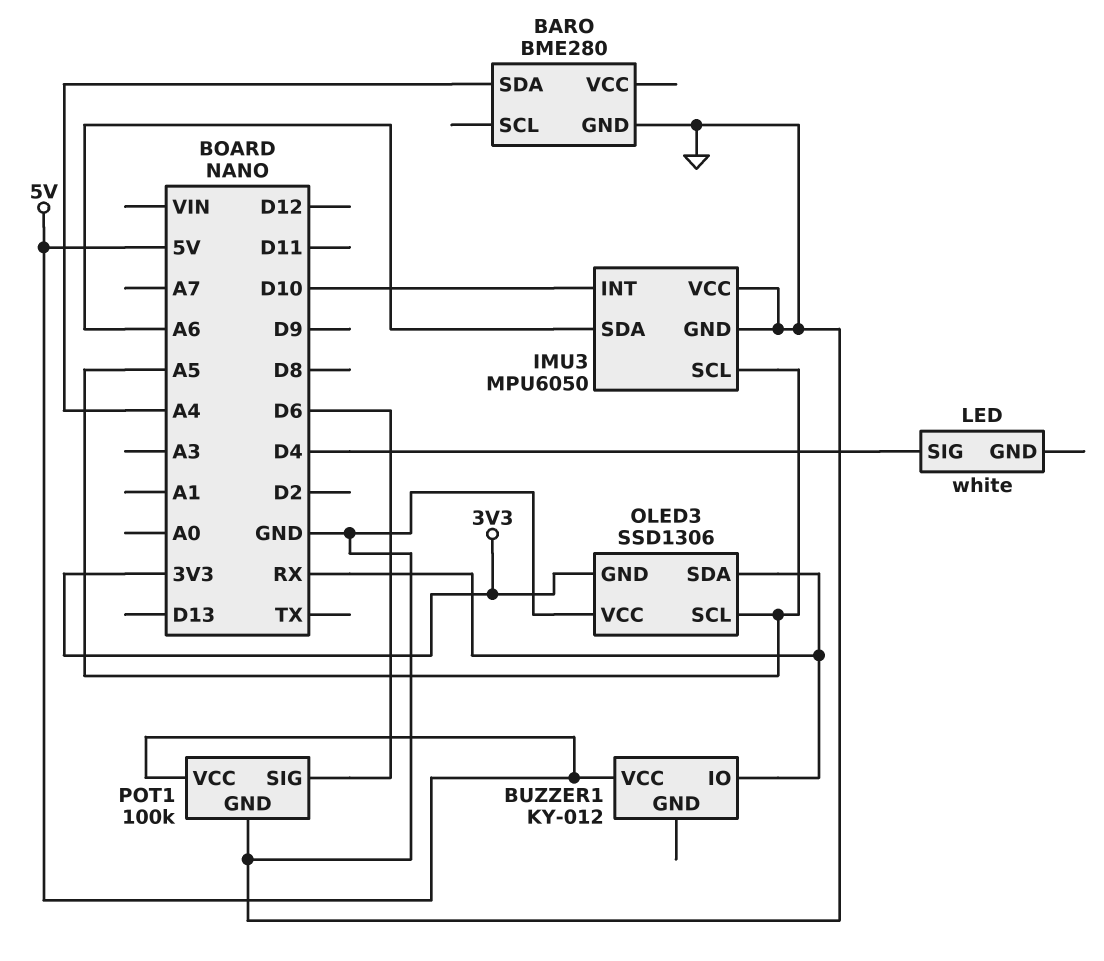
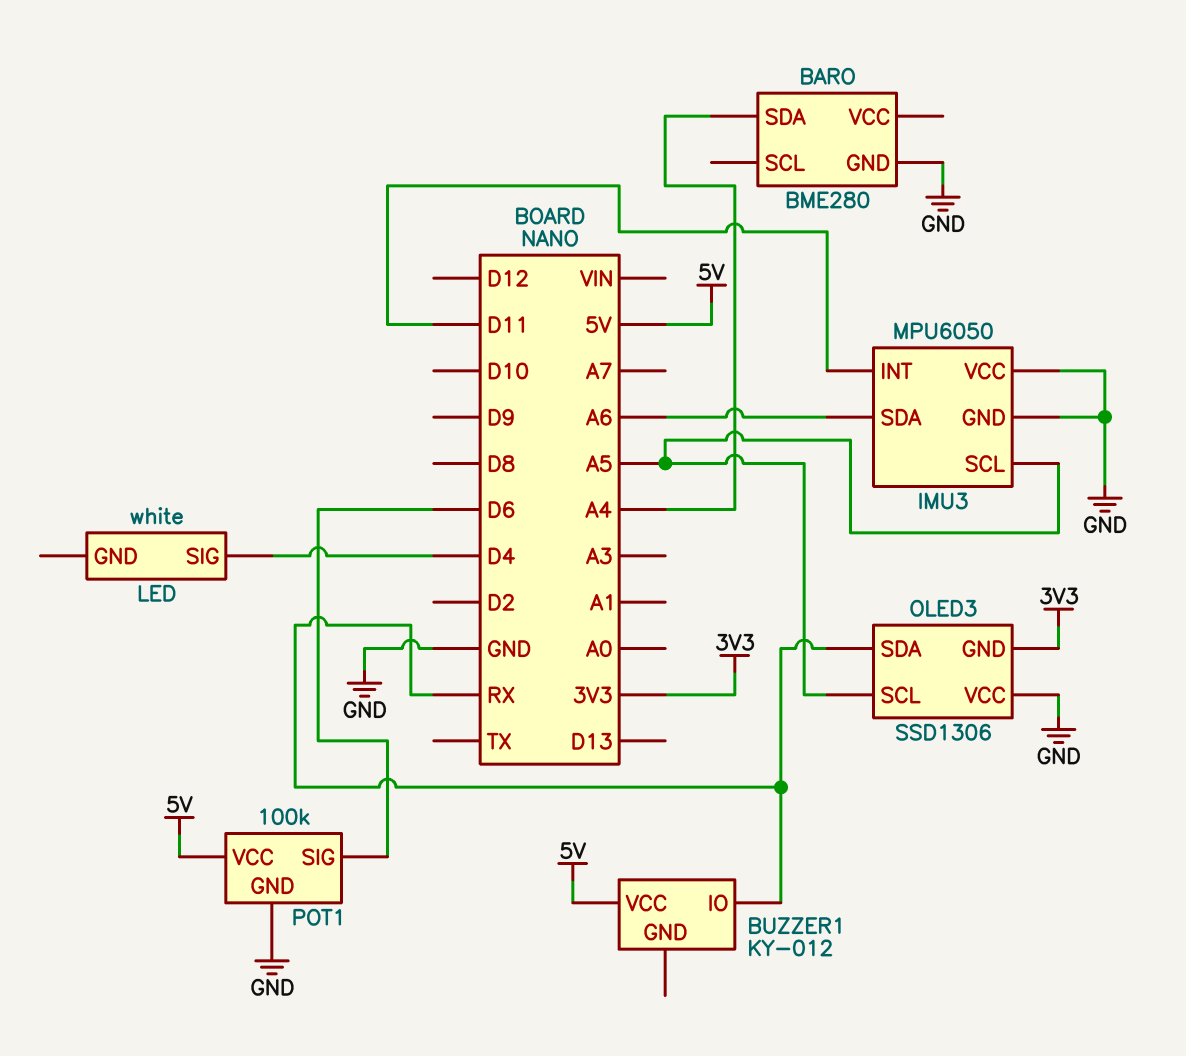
IMU3 pin INT: D10 -> D11

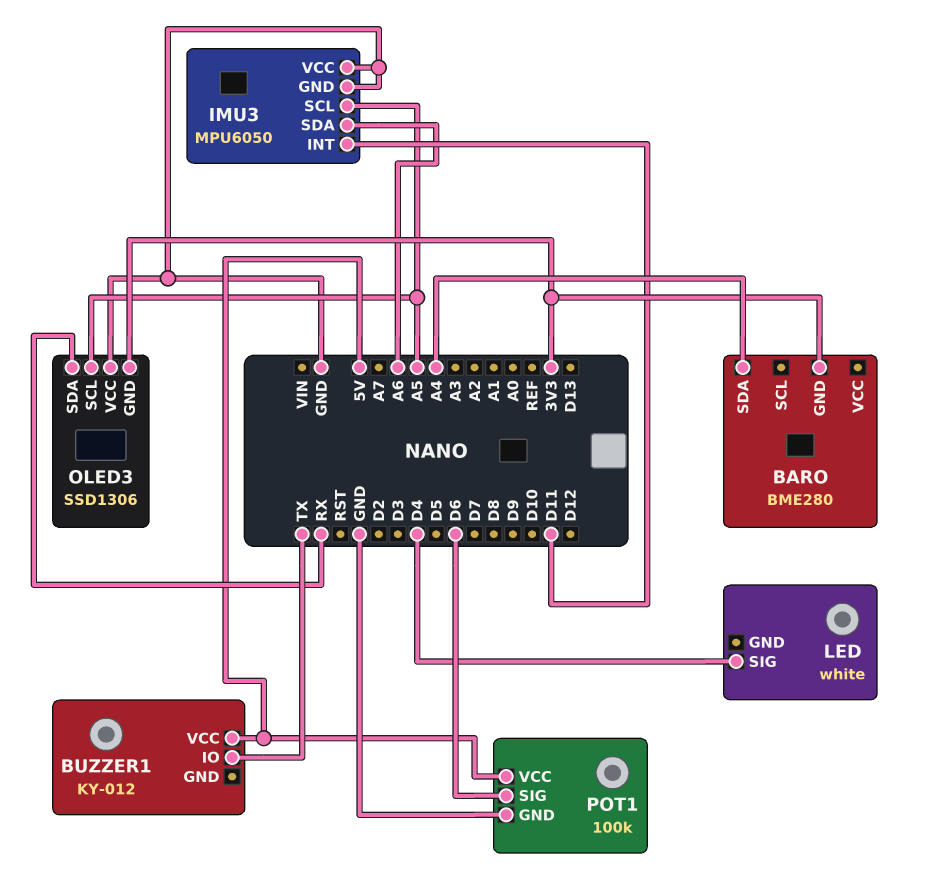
BARO pin GND: GND -> 3V3
BUZZER1 pin IO: RX -> TX

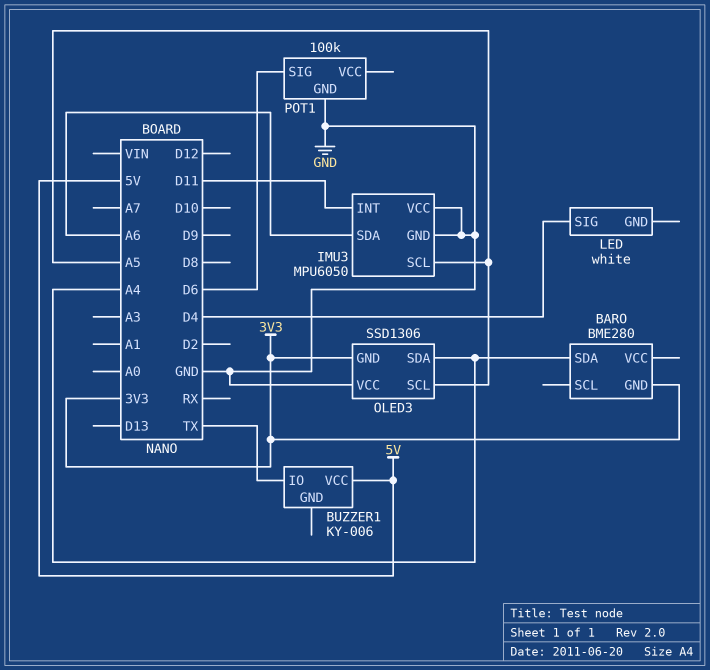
BUZZER1: KY-012 -> KY-006
OLED3 pin SDA: RX -> A4
POT1 pin VCC: 5V -> none

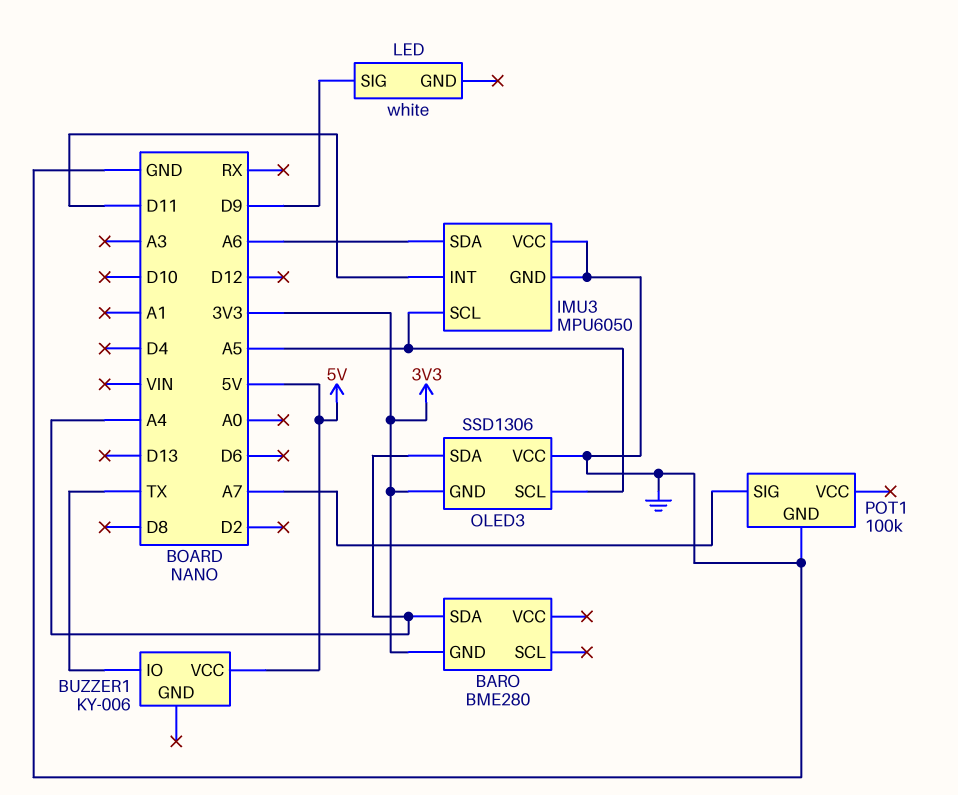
LED pin SIG: D4 -> D9
POT1 pin SIG: D6 -> A7

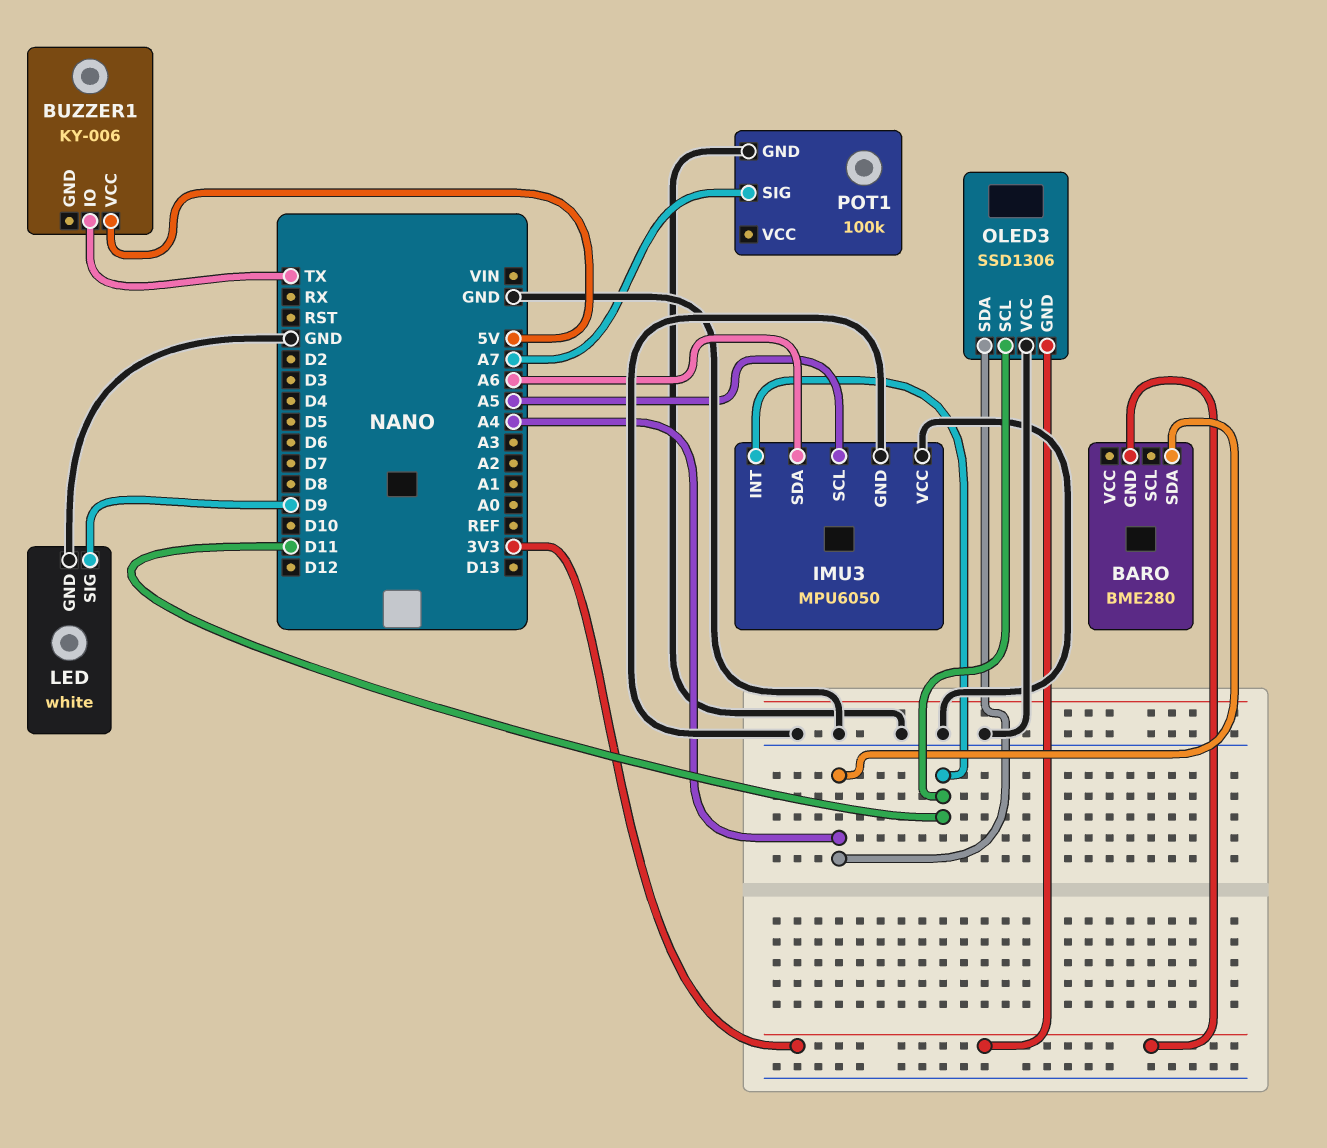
LED pin GND: none -> GND
OLED3 pin SCL: A5 -> D11

